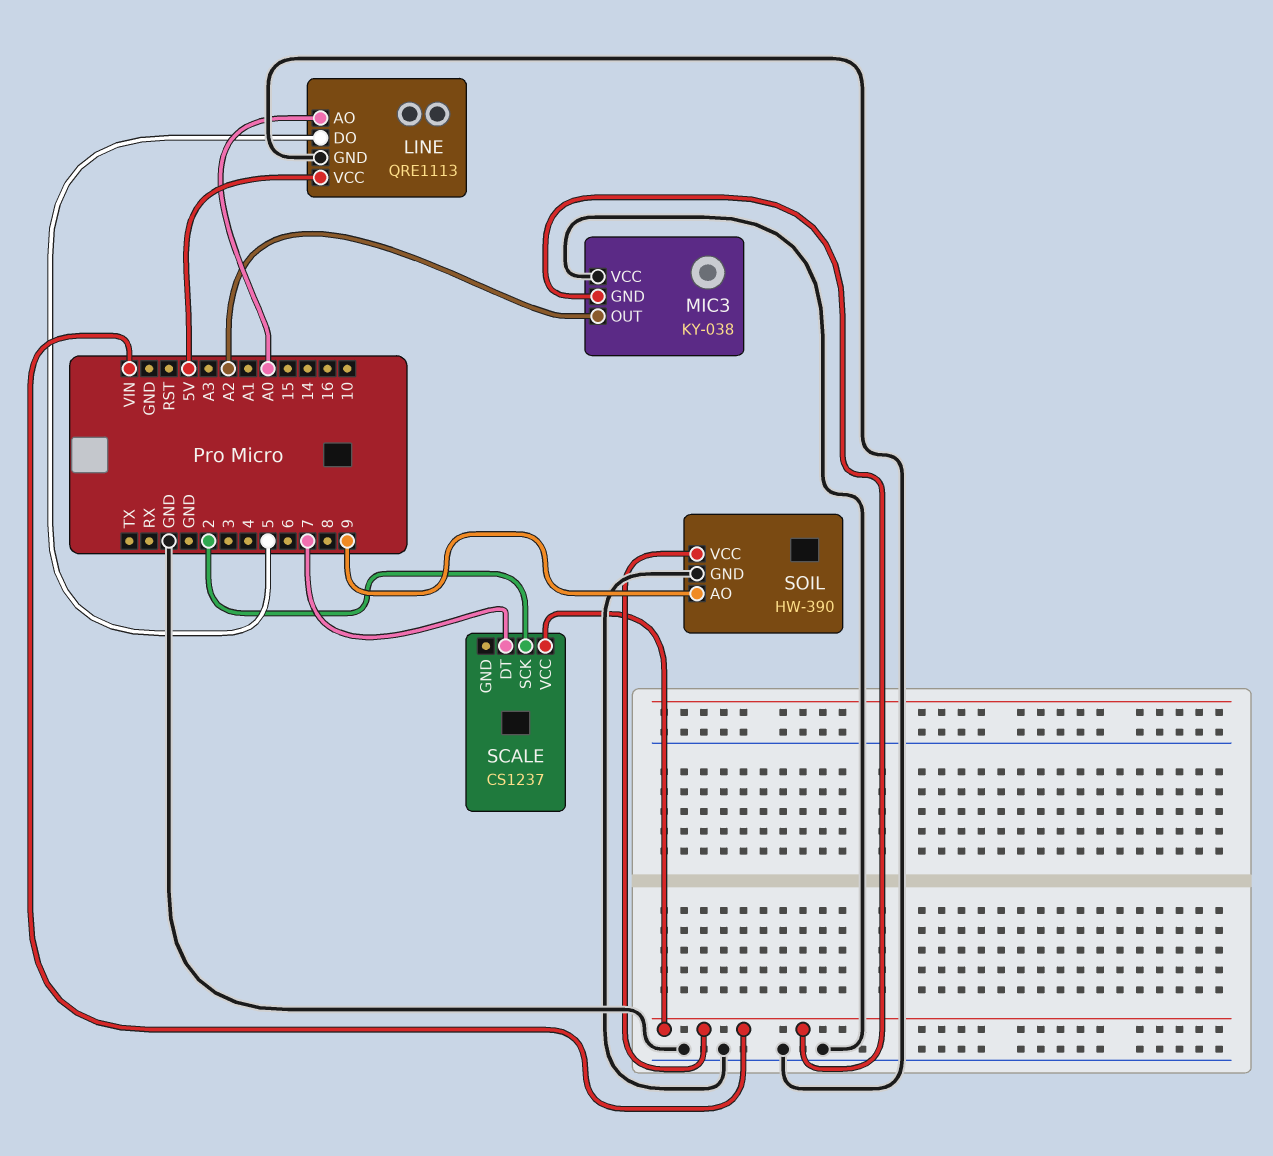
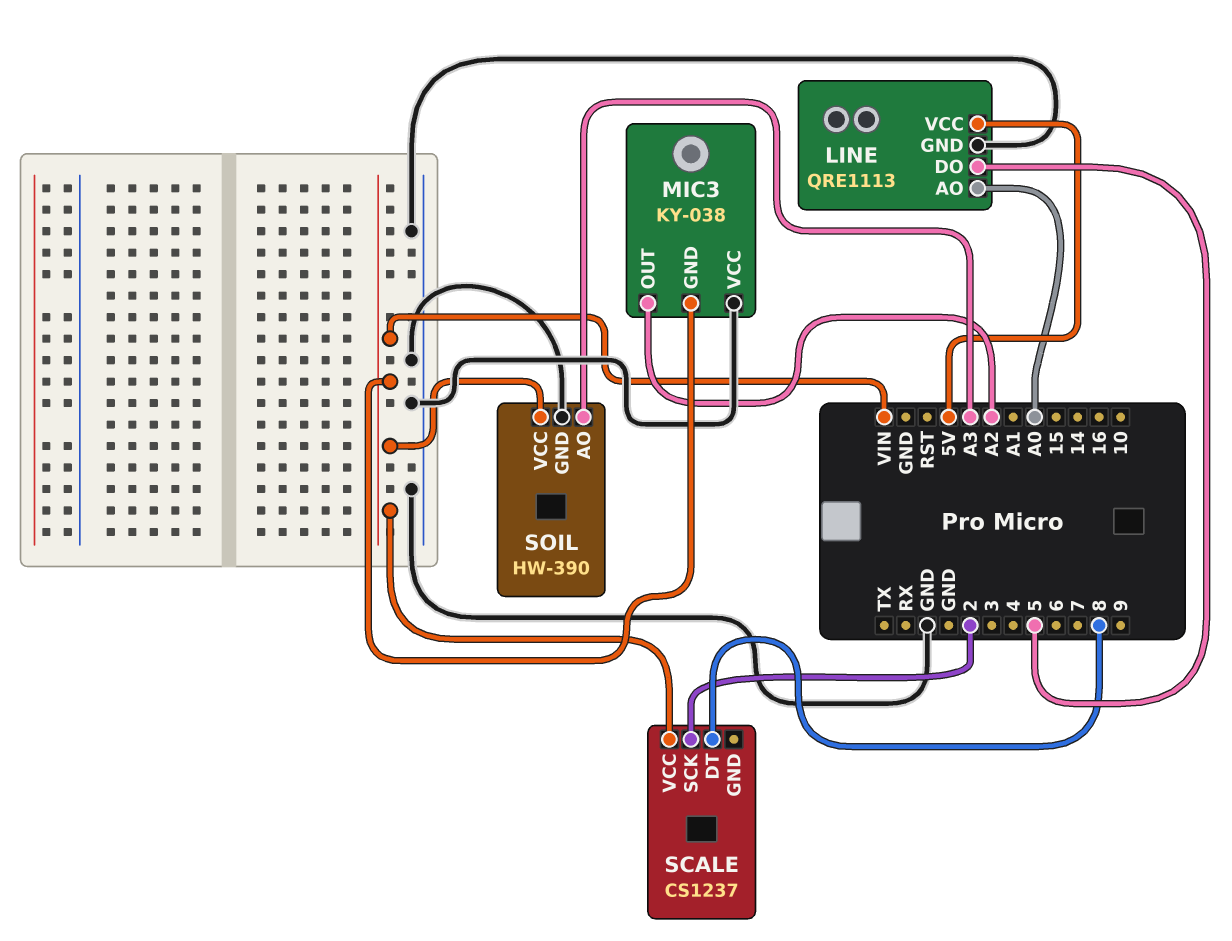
SCALE pin DT: 7 -> 8
SOIL pin AO: 9 -> A3

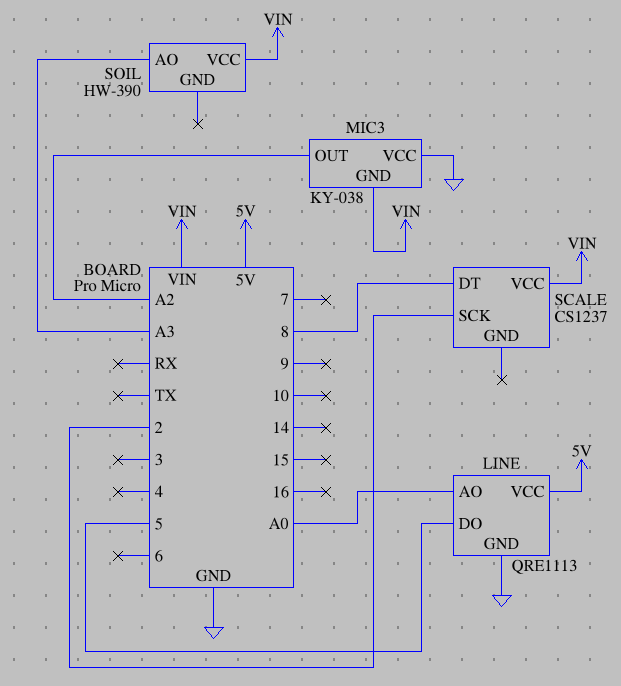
SOIL pin GND: GND -> none

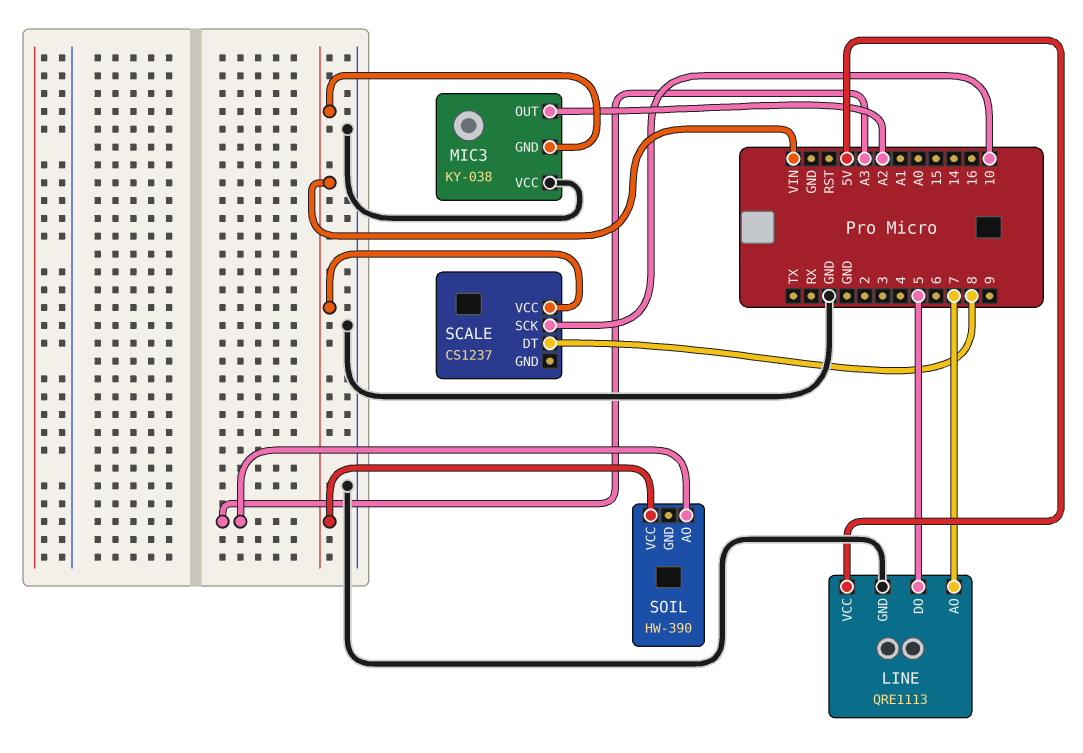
LINE pin AO: A0 -> 7
SCALE pin SCK: 2 -> 10

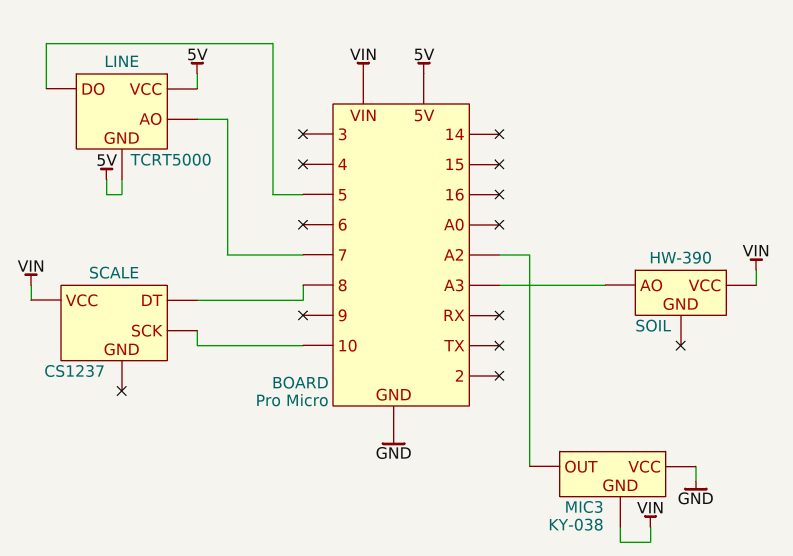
LINE: QRE1113 -> TCRT5000
LINE pin GND: GND -> 5V

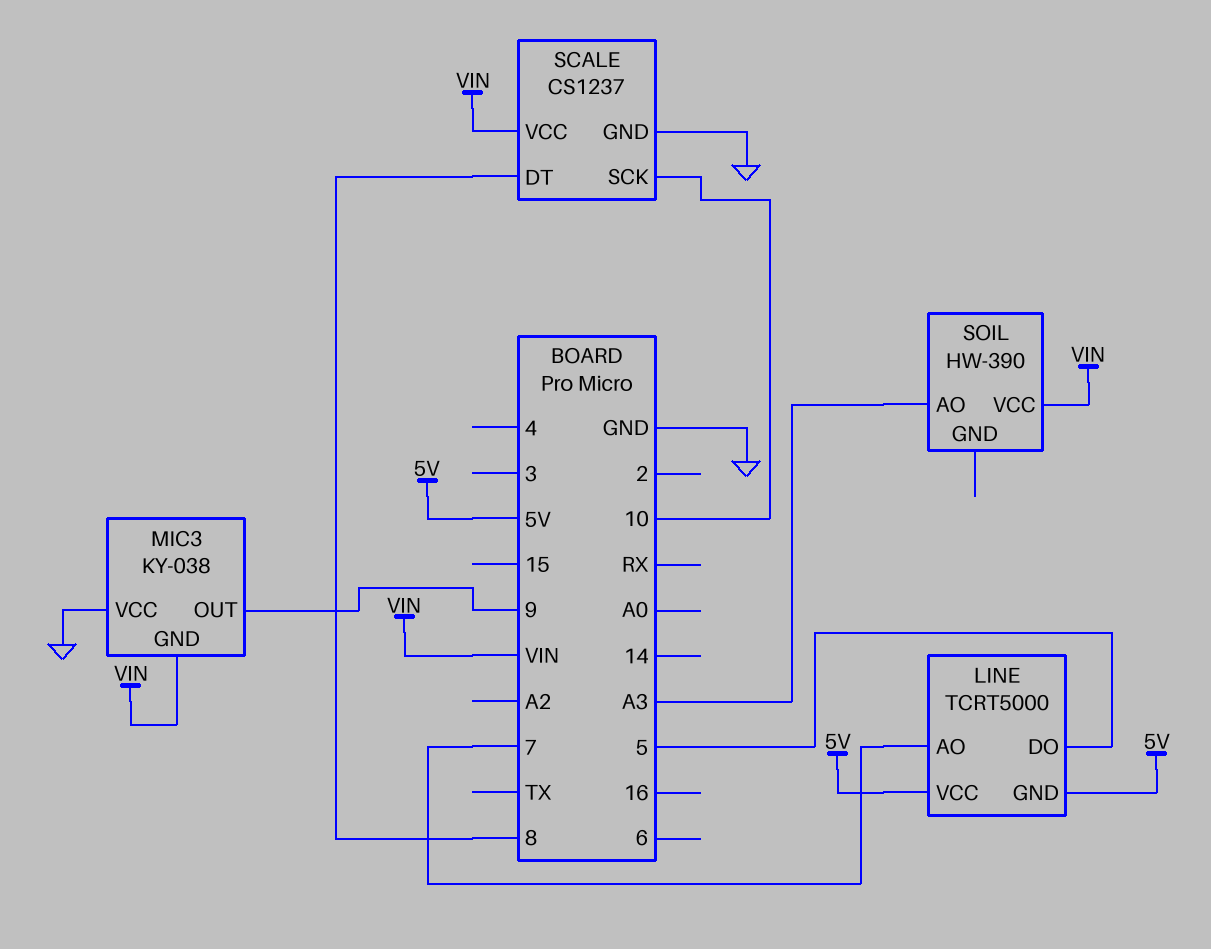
MIC3 pin OUT: A2 -> 9
SCALE pin GND: none -> GND

